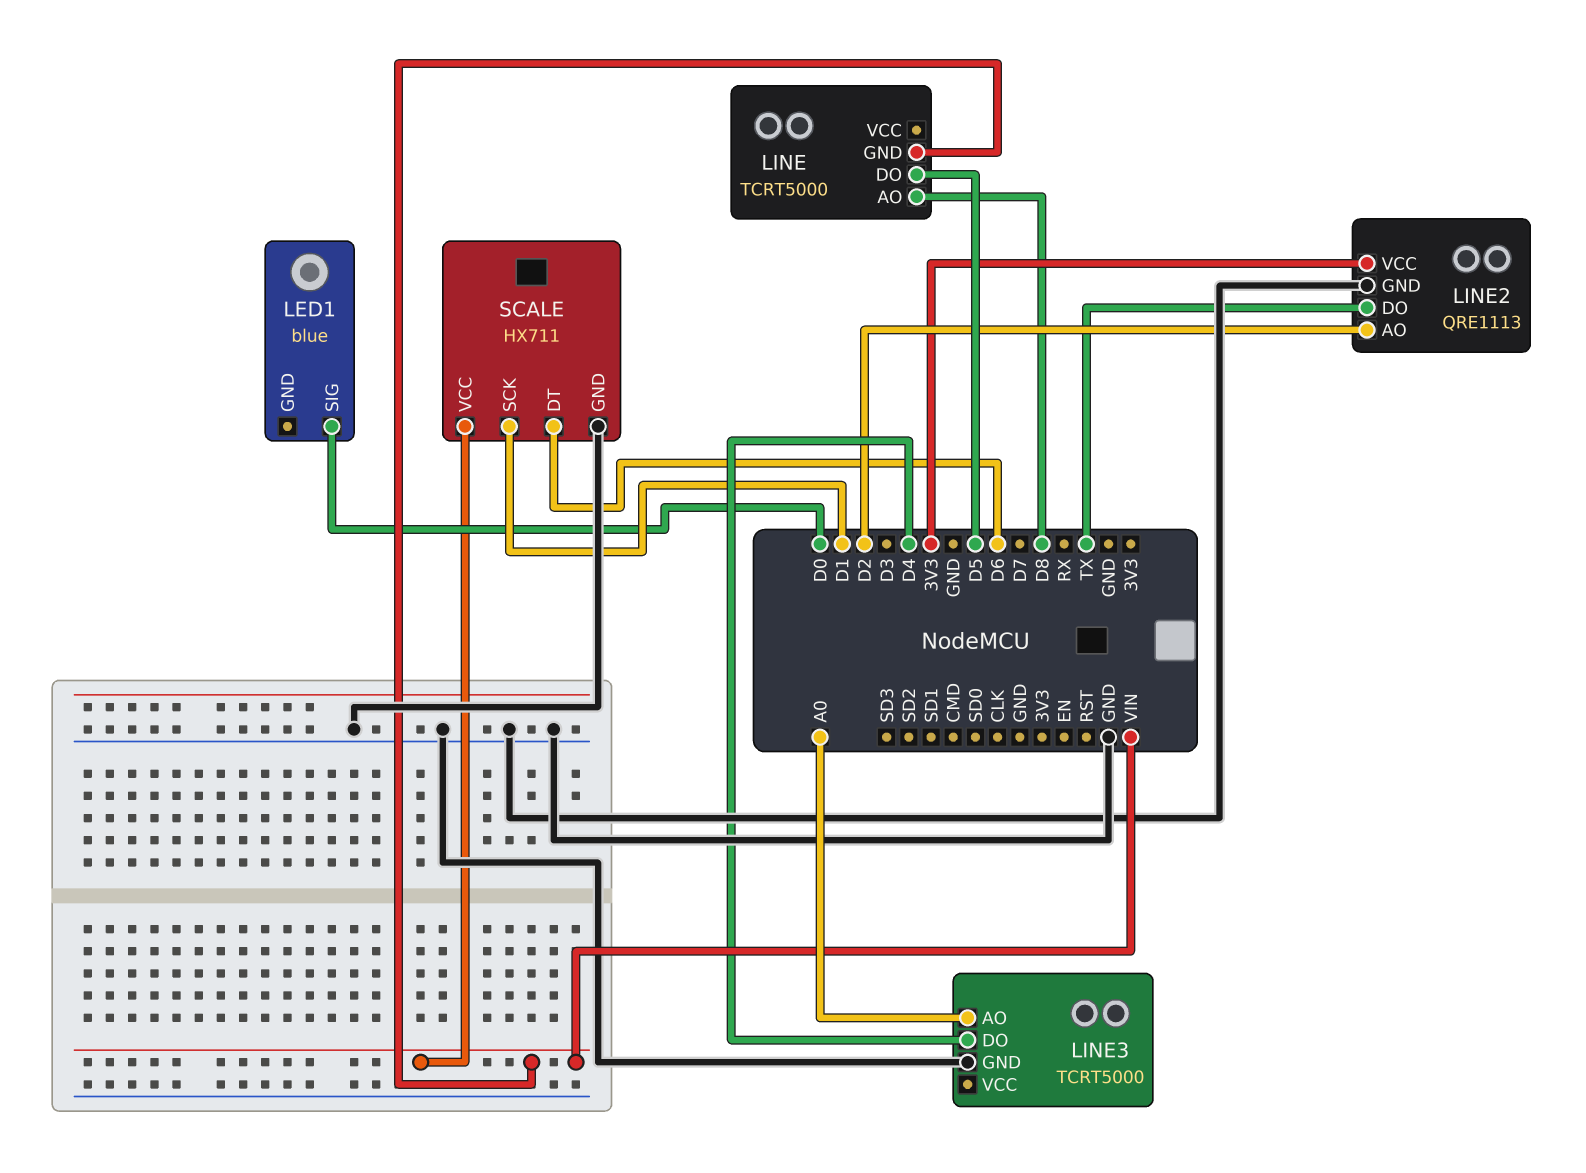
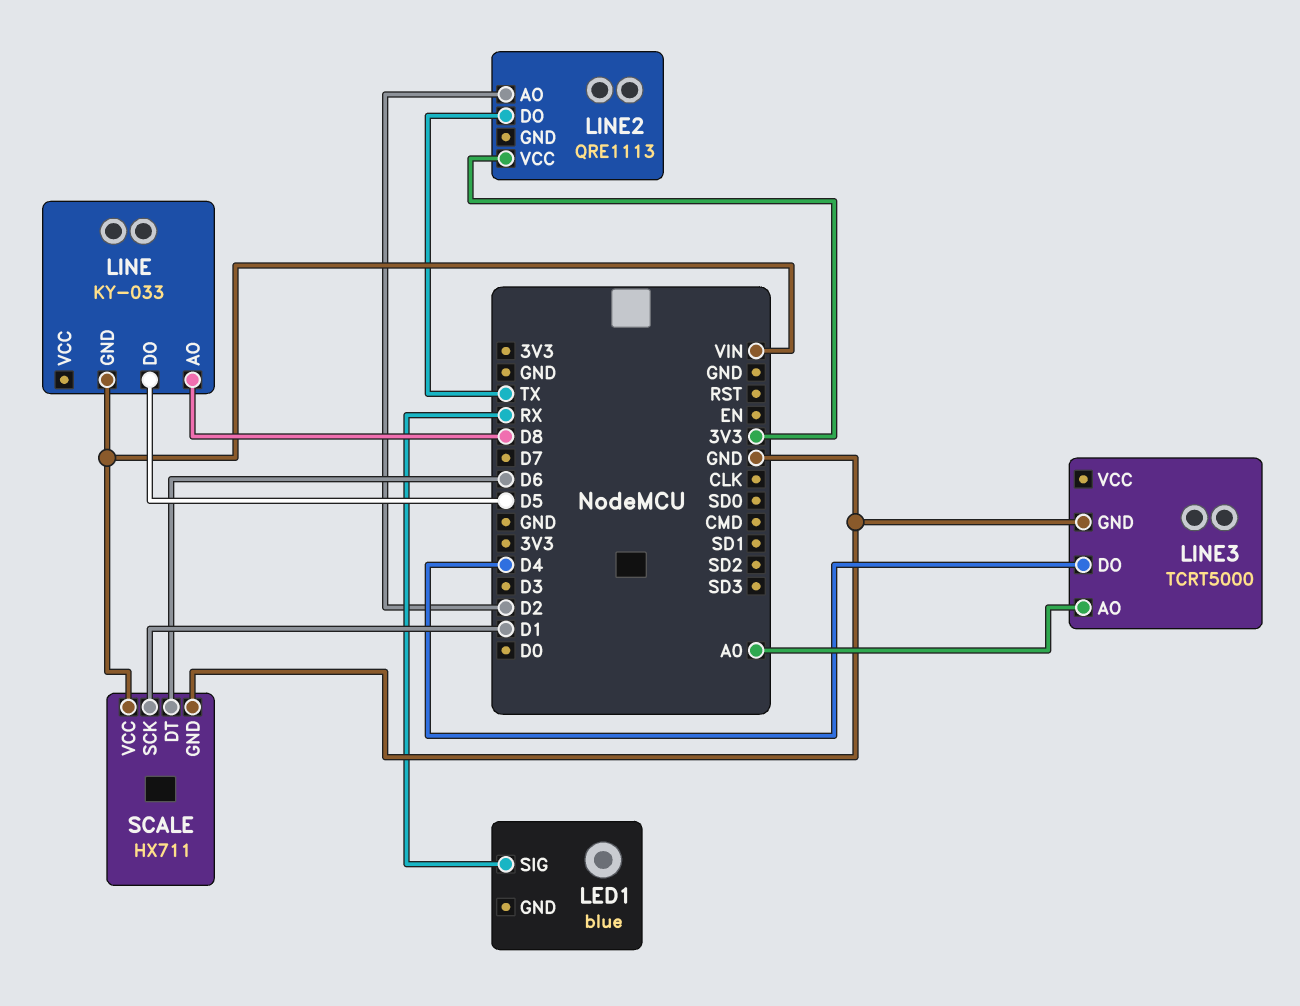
LED1 pin SIG: D0 -> RX
LINE: TCRT5000 -> KY-033
LINE2 pin GND: GND -> none

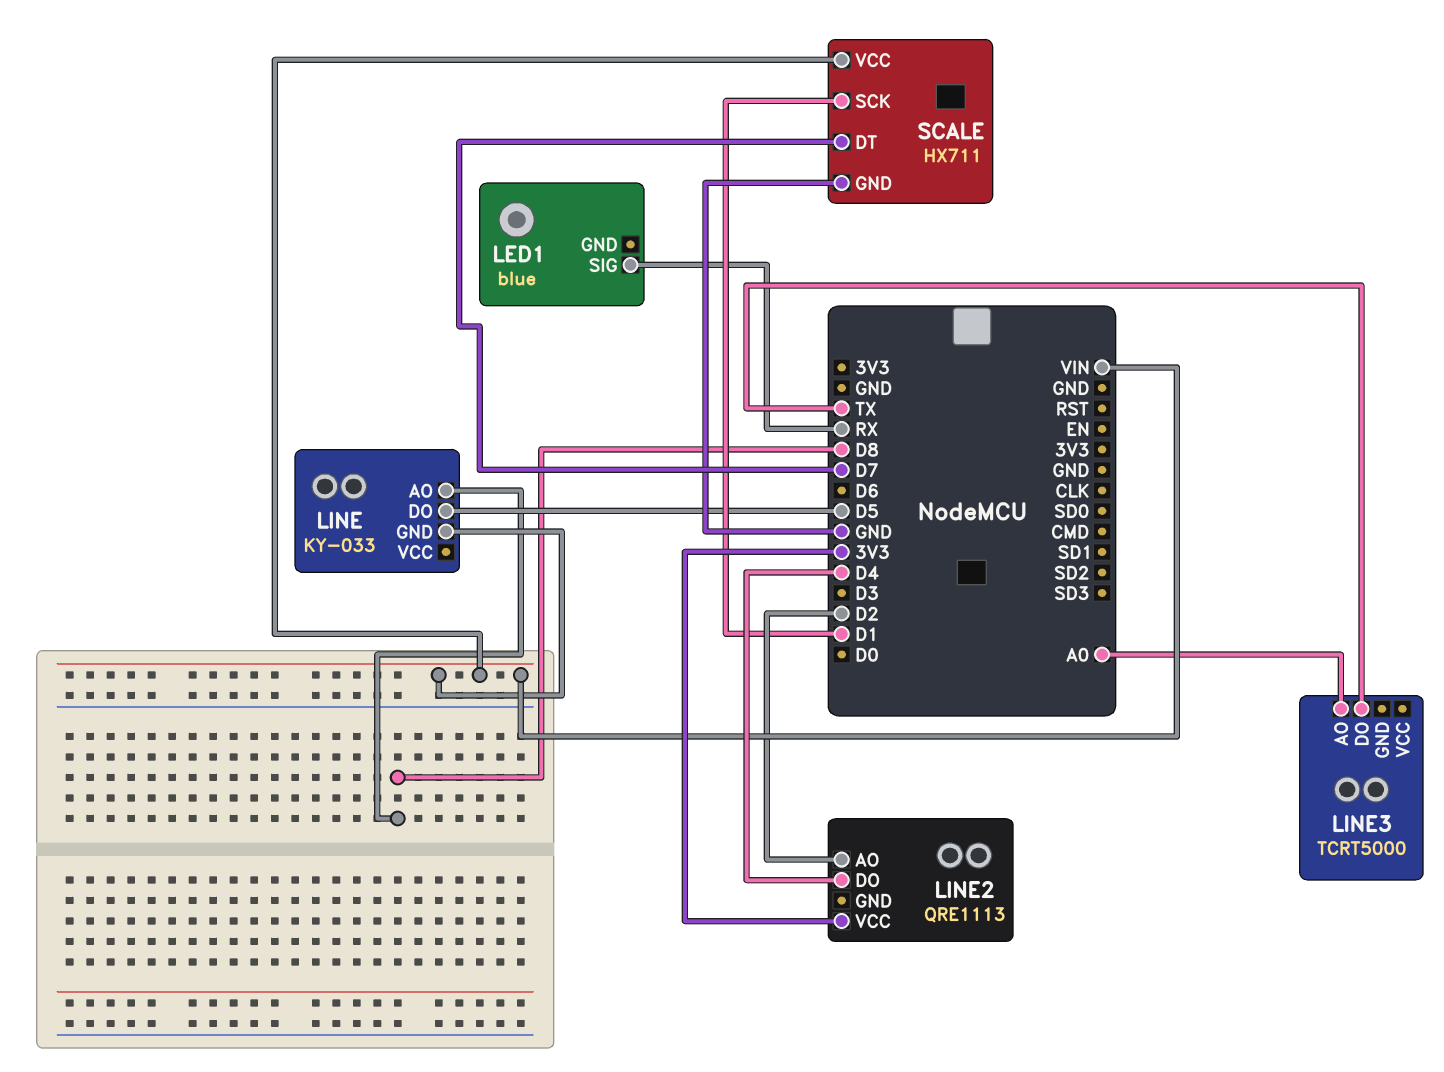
LINE2 pin DO: TX -> D4
LINE3 pin DO: D4 -> TX
LINE3 pin GND: GND -> none
SCALE pin DT: D6 -> D7

